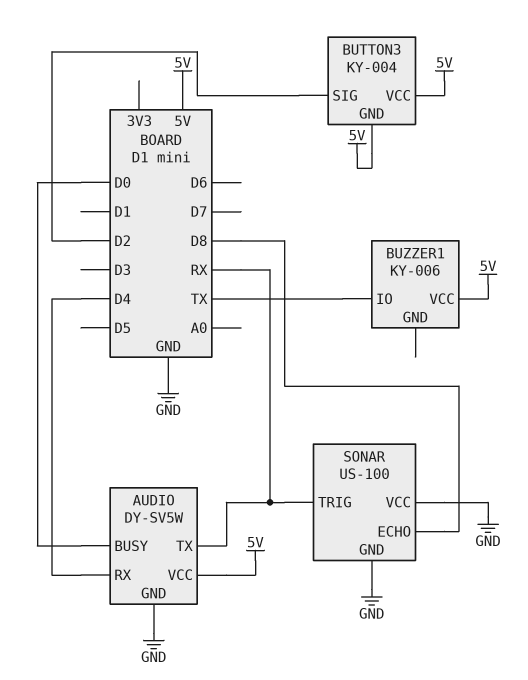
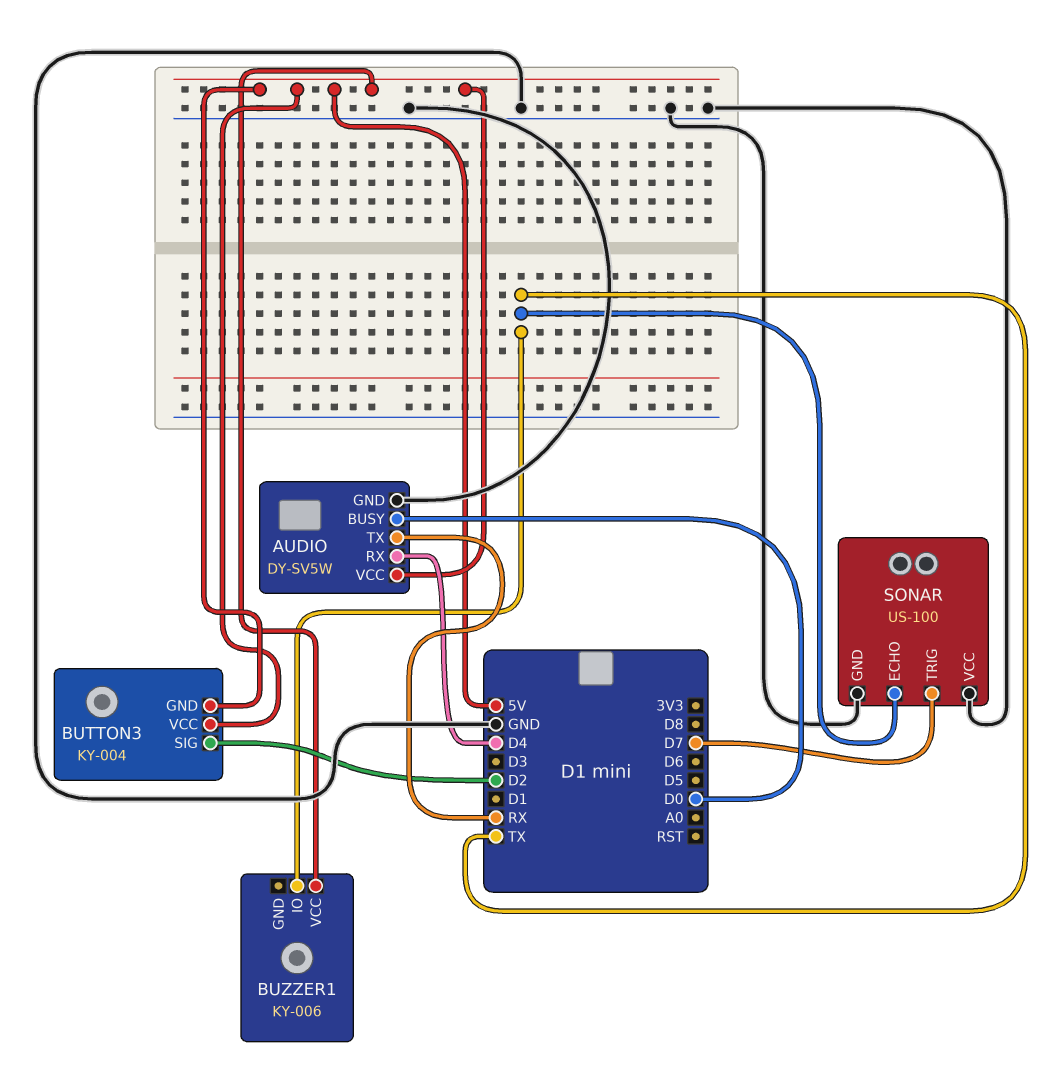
SONAR pin ECHO: D8 -> TX
SONAR pin TRIG: RX -> D7

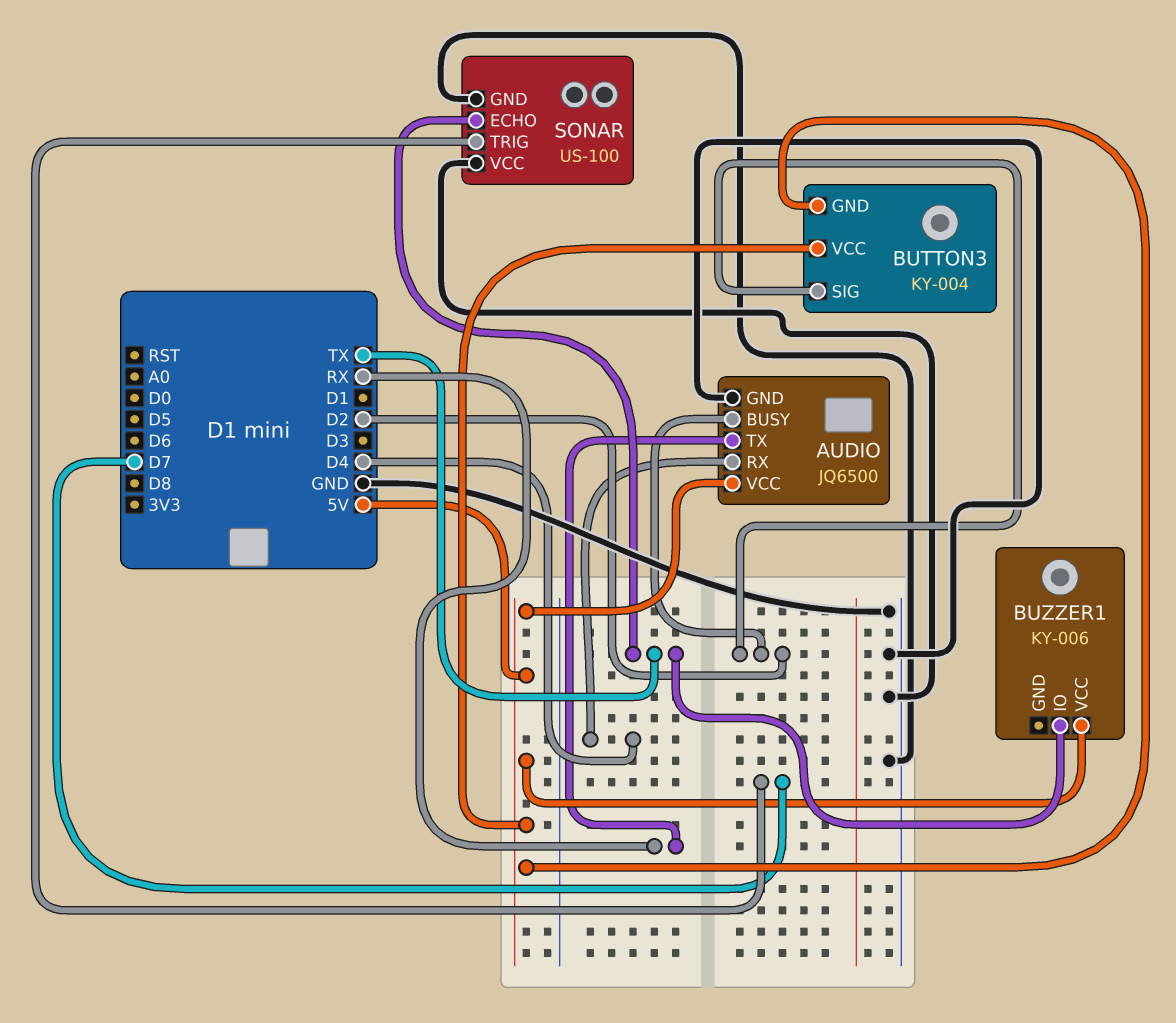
AUDIO: DY-SV5W -> JQ6500
AUDIO pin BUSY: D0 -> D2

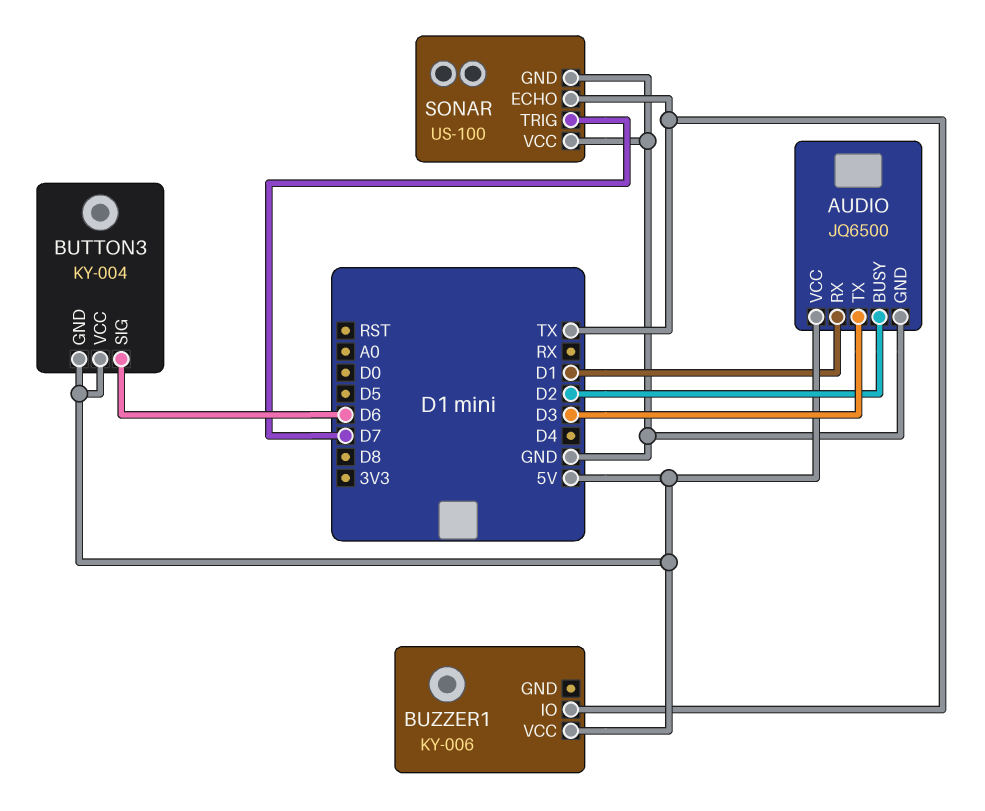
AUDIO pin RX: D4 -> D1
AUDIO pin TX: RX -> D3
BUTTON3 pin SIG: D2 -> D6

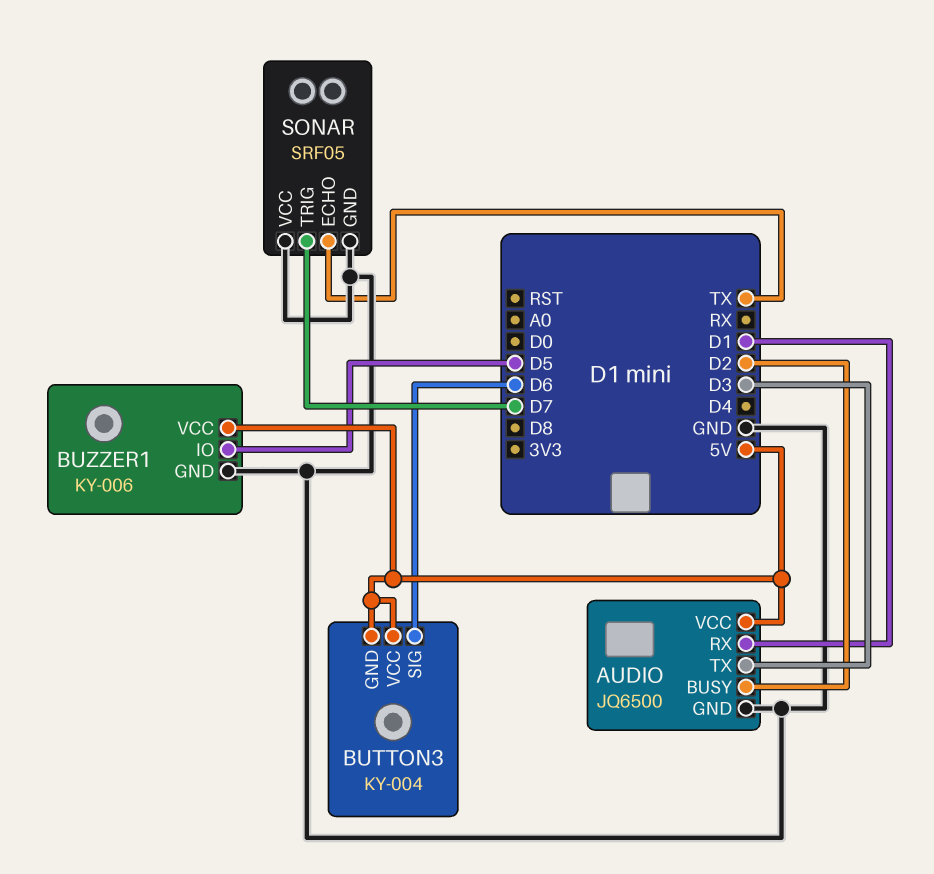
BUZZER1 pin GND: none -> GND
BUZZER1 pin IO: TX -> D5
SONAR: US-100 -> SRF05

